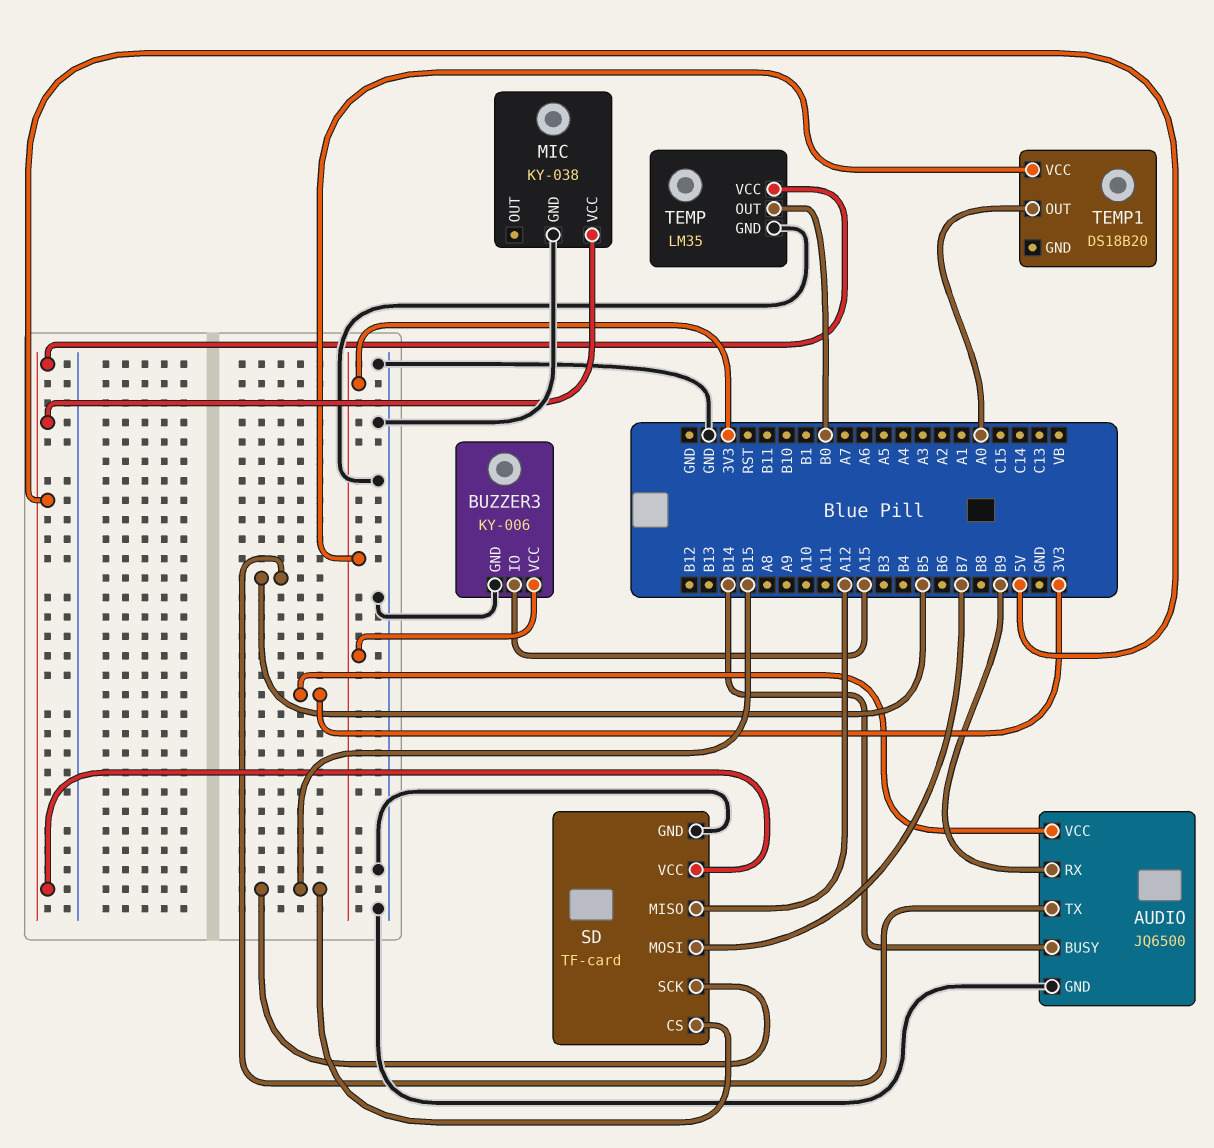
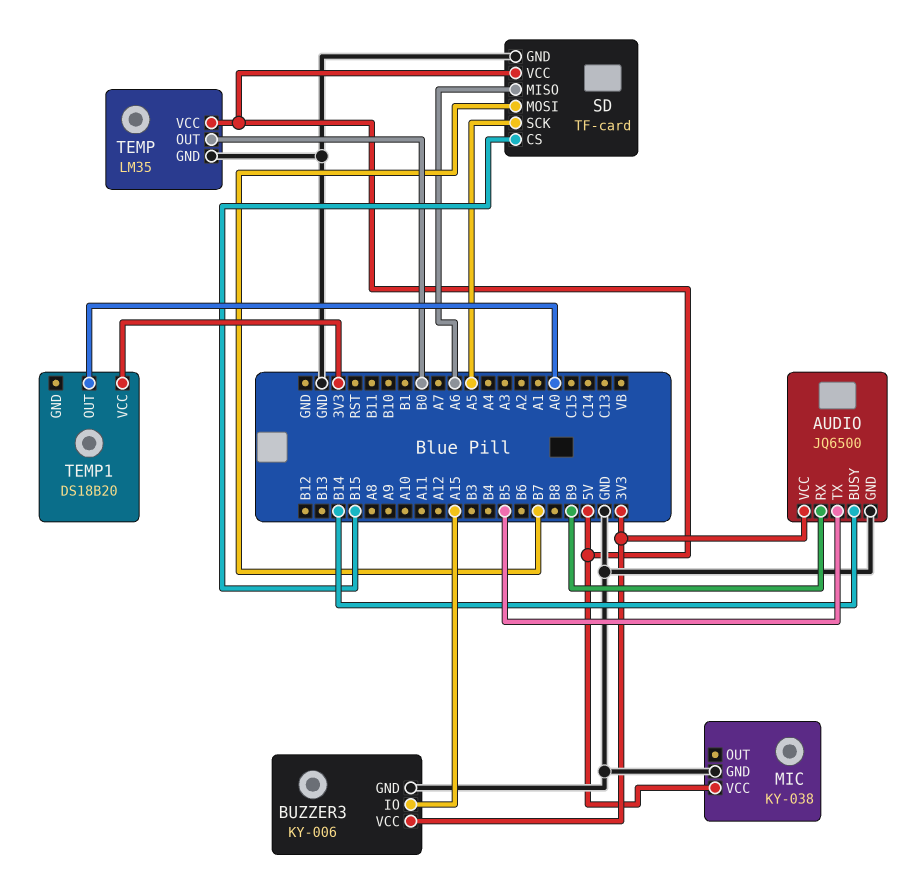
SD pin MISO: A12 -> A6
SD pin SCK: B15 -> A5

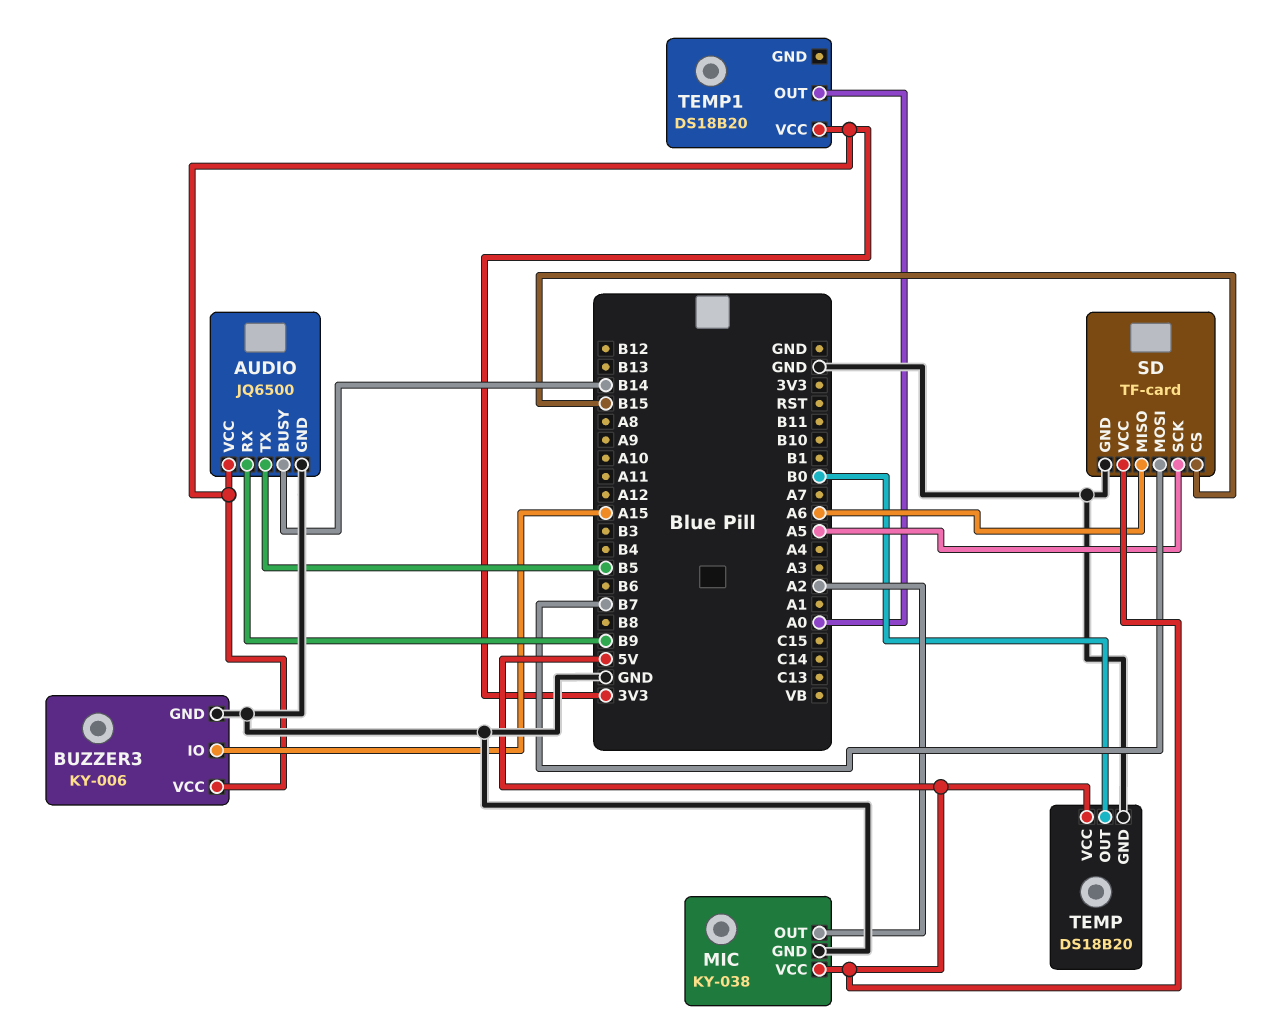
MIC pin OUT: none -> A2
TEMP: LM35 -> DS18B20

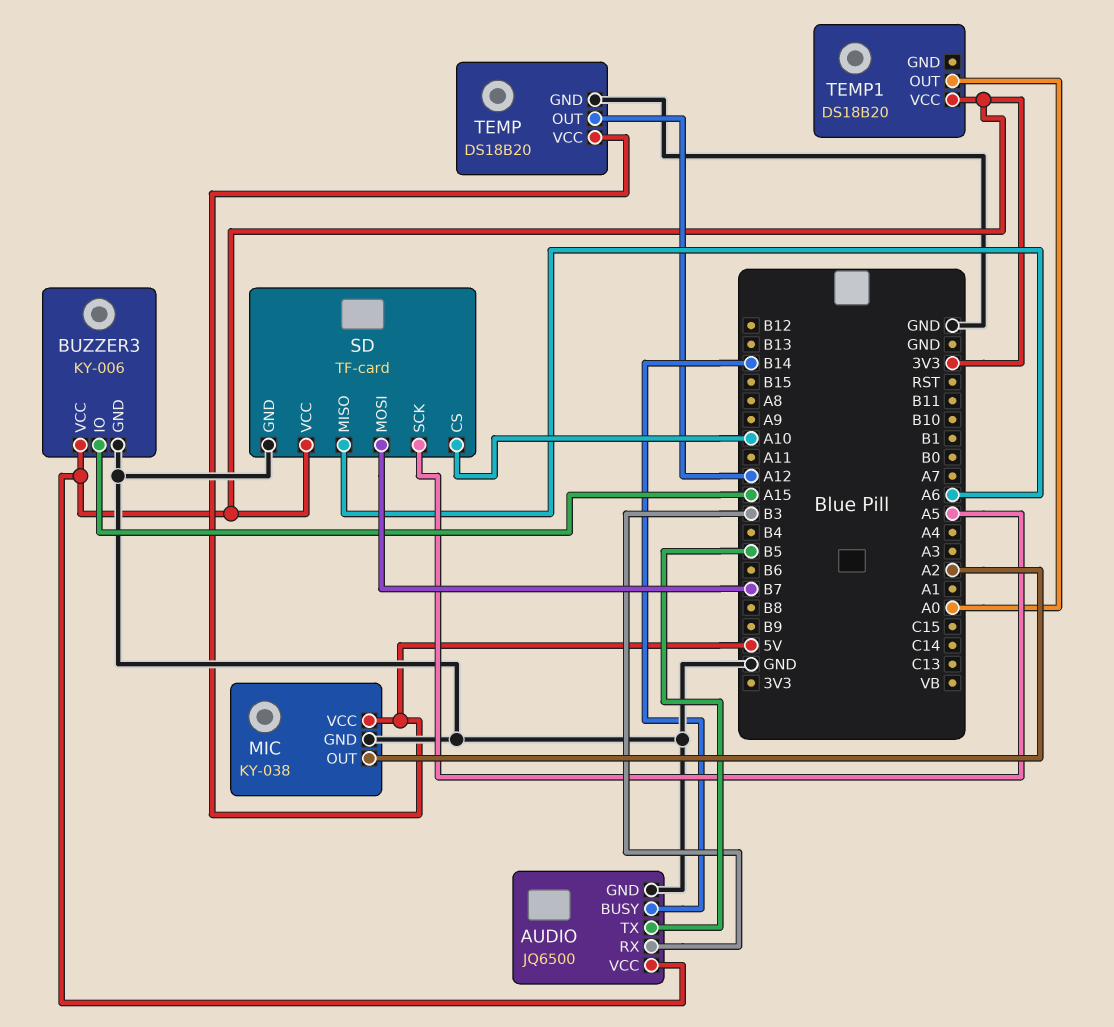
AUDIO pin RX: B9 -> B3
SD pin CS: B15 -> A10
SD pin VCC: 5V -> 3V3
TEMP pin OUT: B0 -> A12

